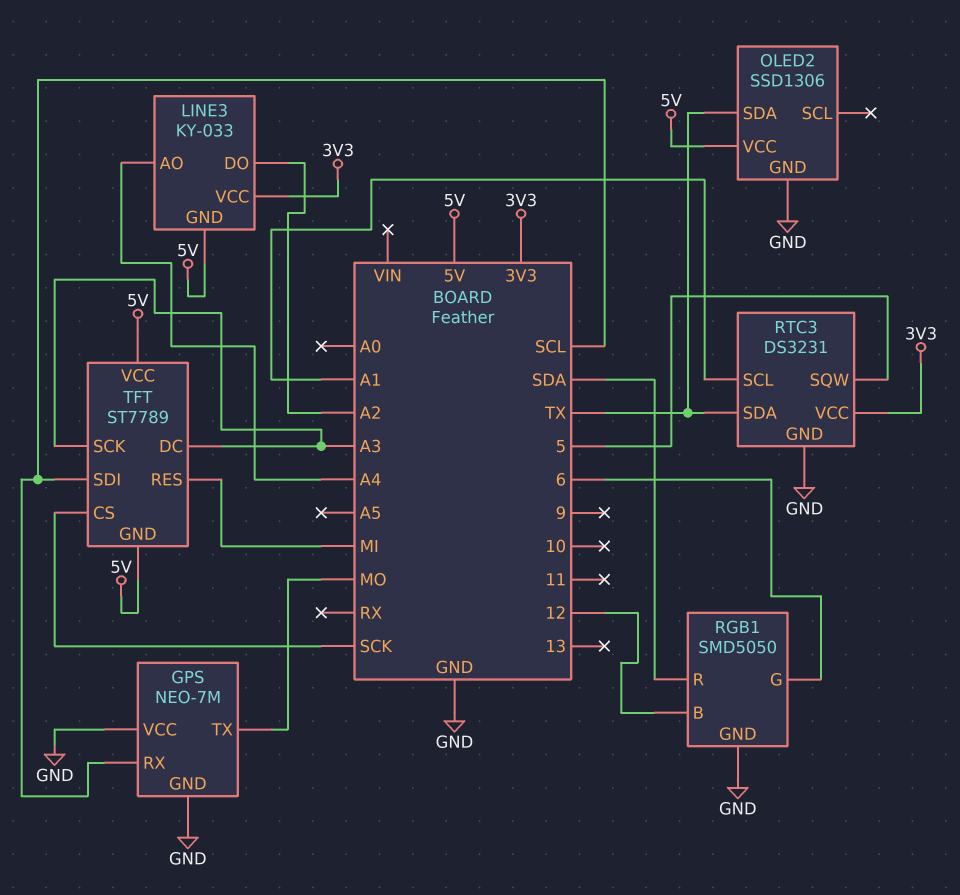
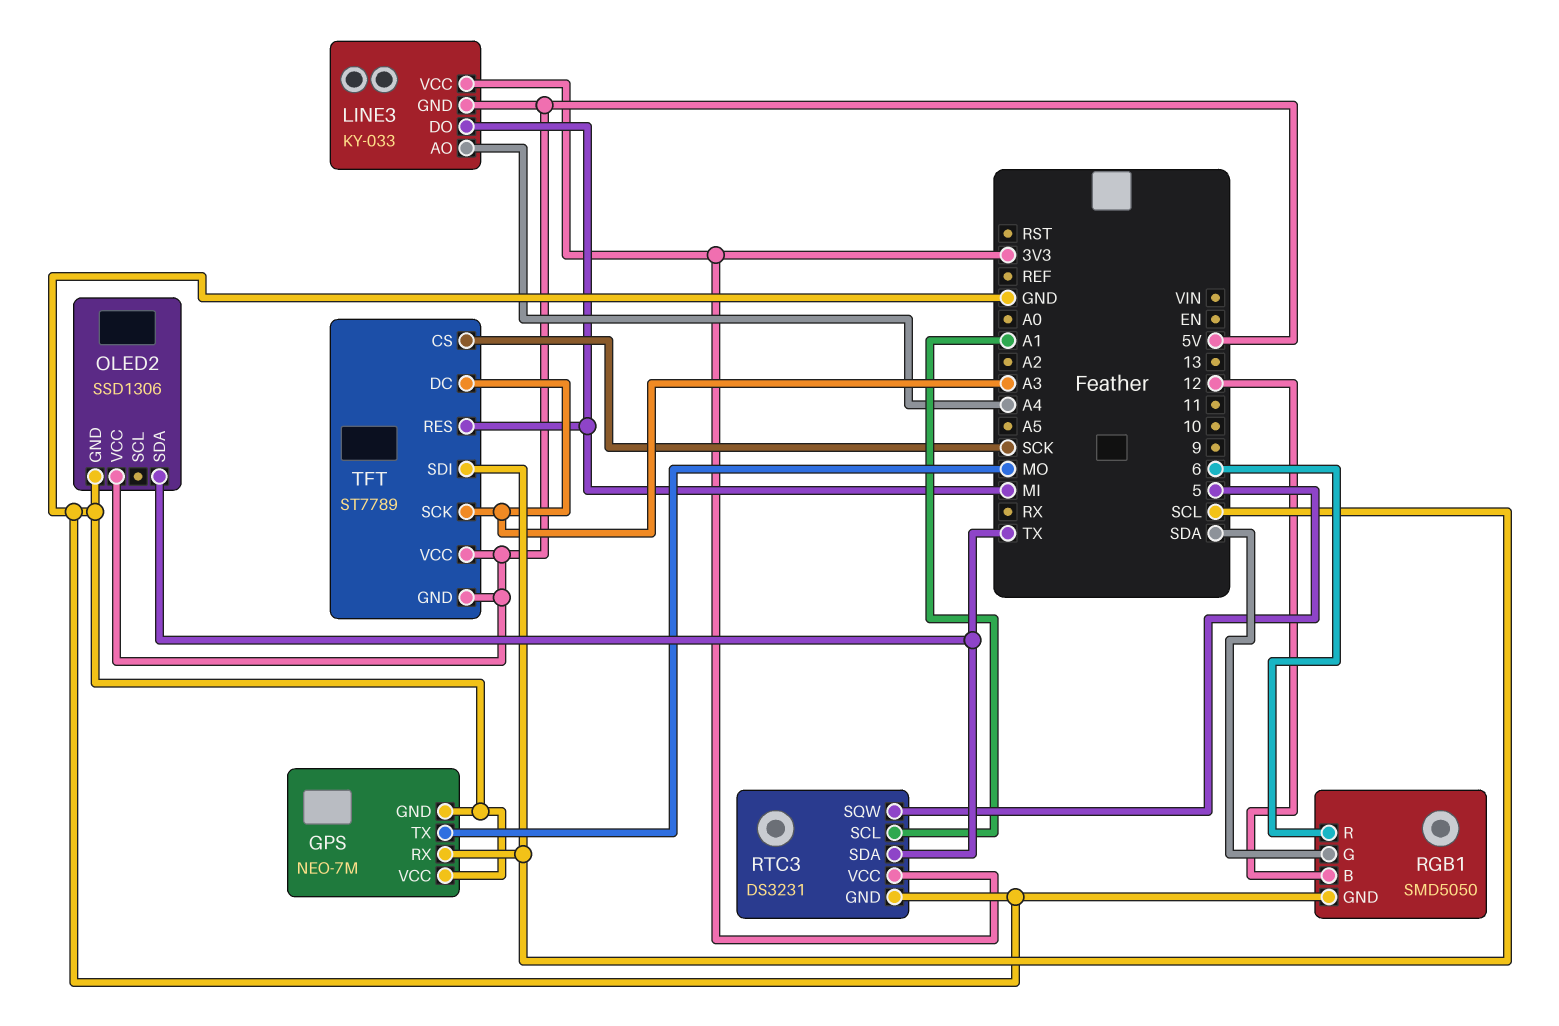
LINE3 pin DO: A2 -> MI
RGB1 pin G: 6 -> SDA
RGB1 pin R: SDA -> 6

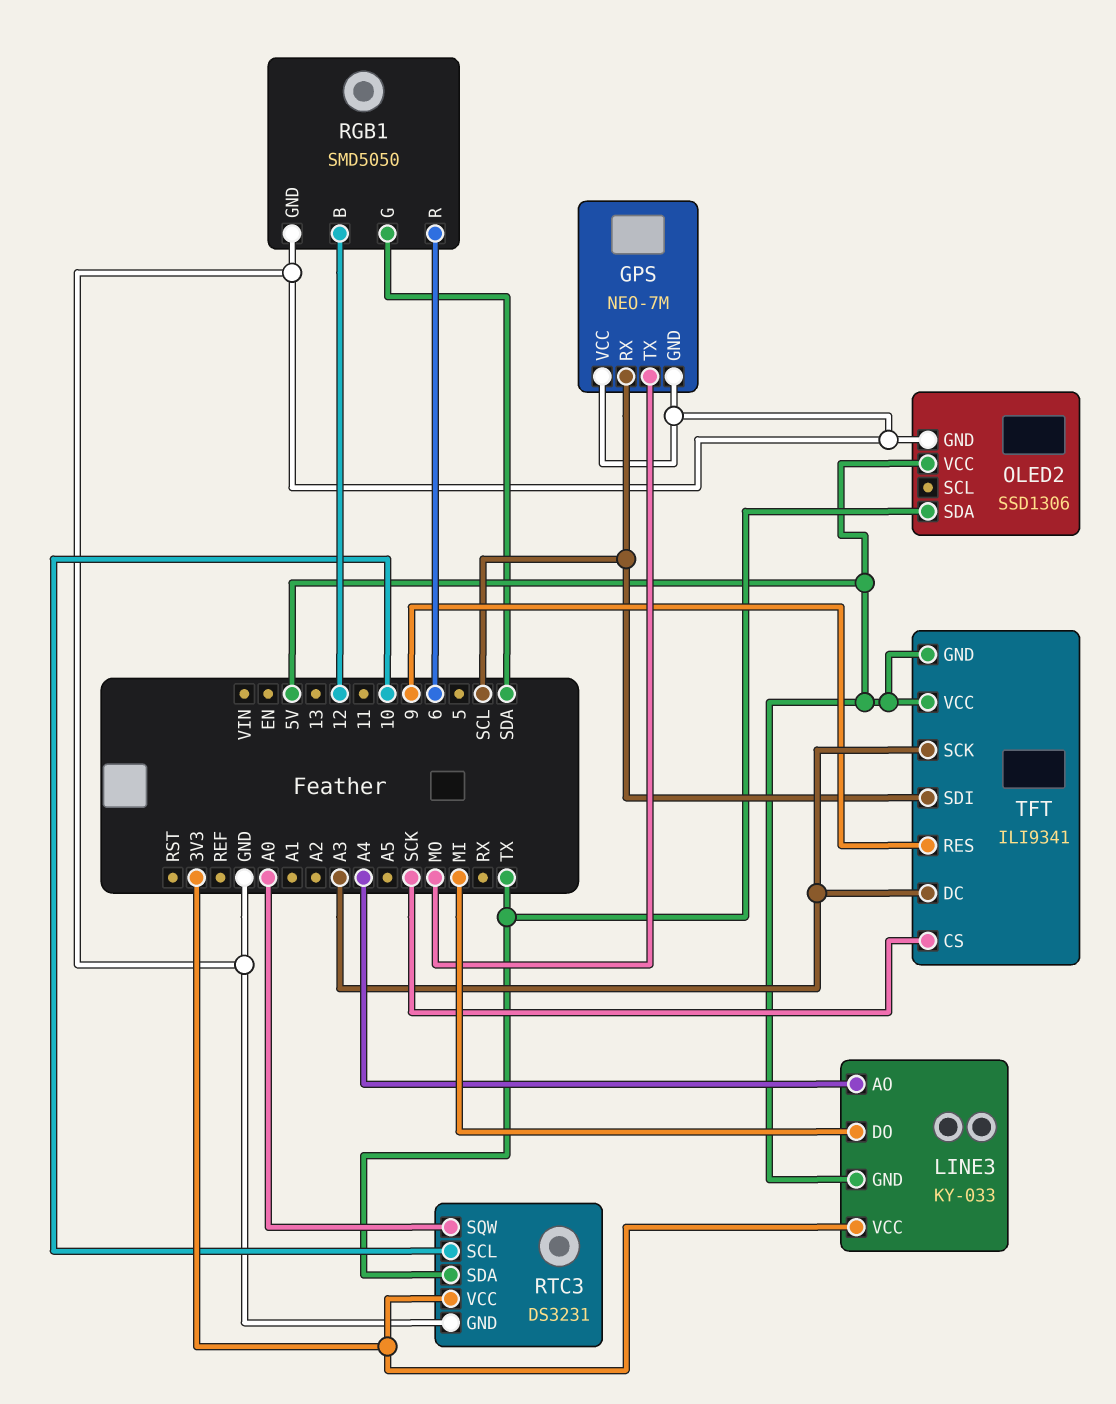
RTC3 pin SCL: A1 -> 10
RTC3 pin SQW: 5 -> A0
TFT: ST7789 -> ILI9341
TFT pin RES: MI -> 9

